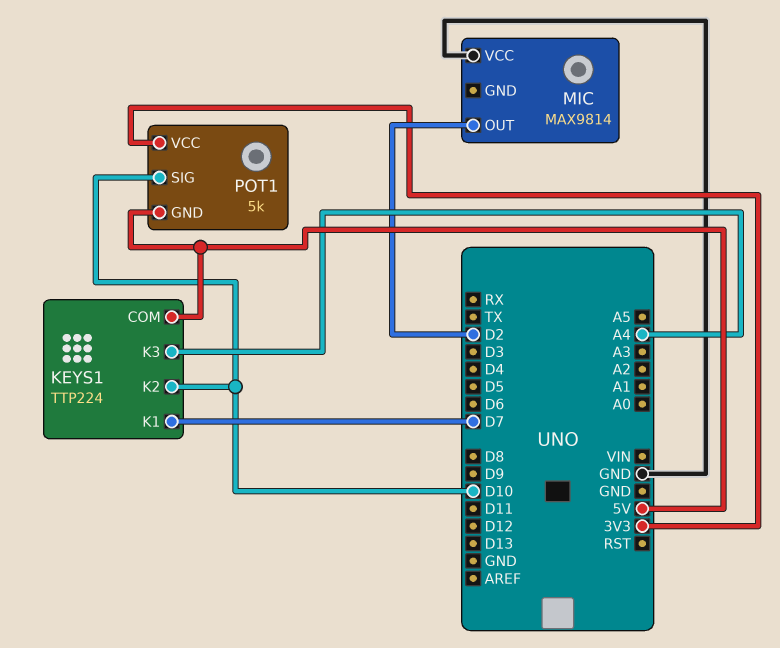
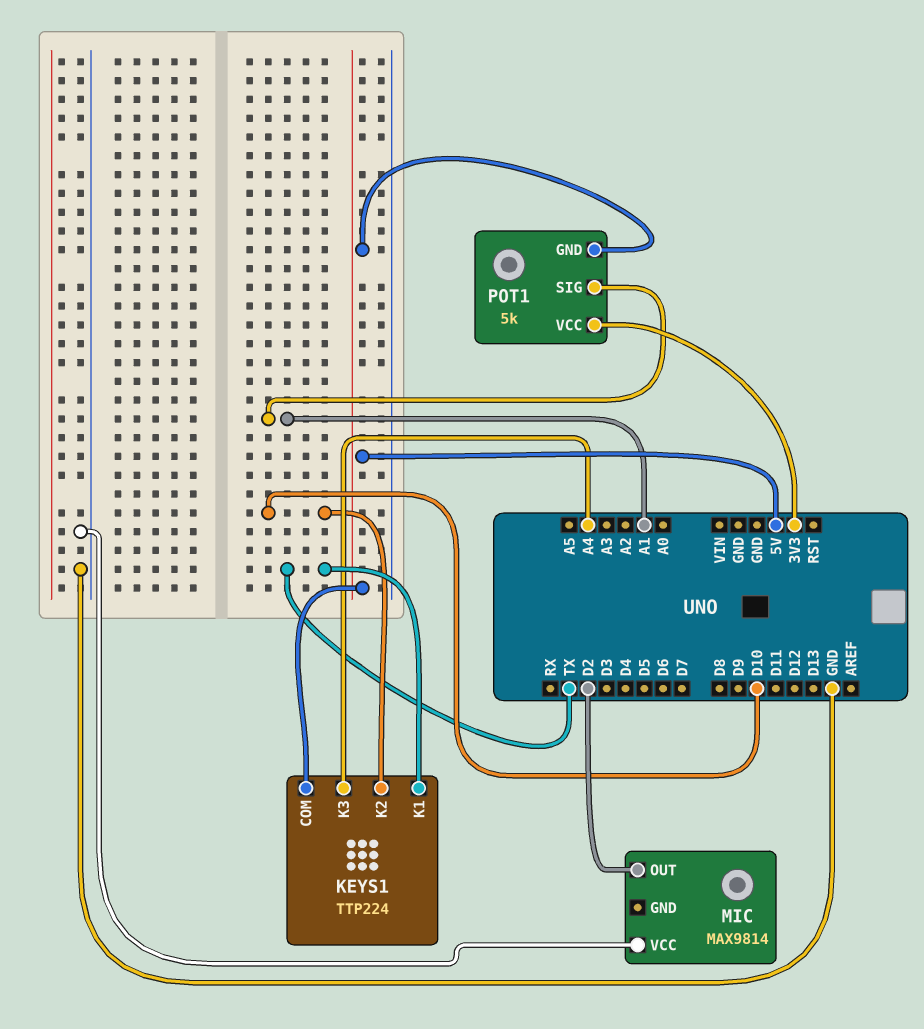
KEYS1 pin K1: D7 -> TX
POT1 pin SIG: D10 -> A1

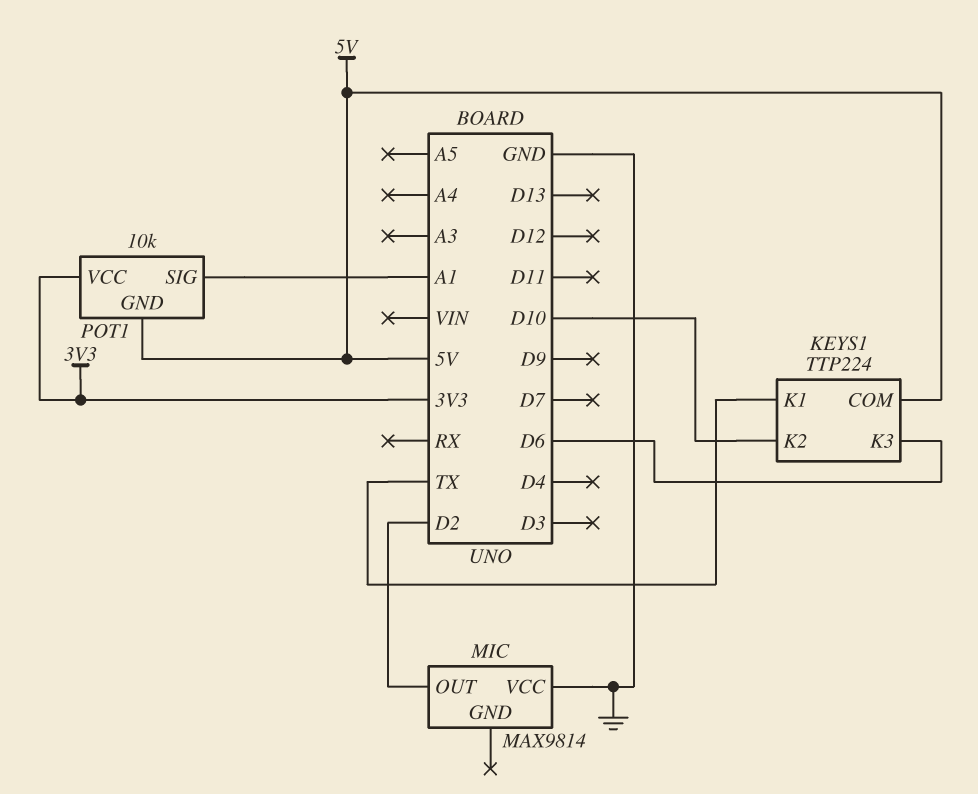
KEYS1 pin K3: A4 -> D6
POT1: 5k -> 10k

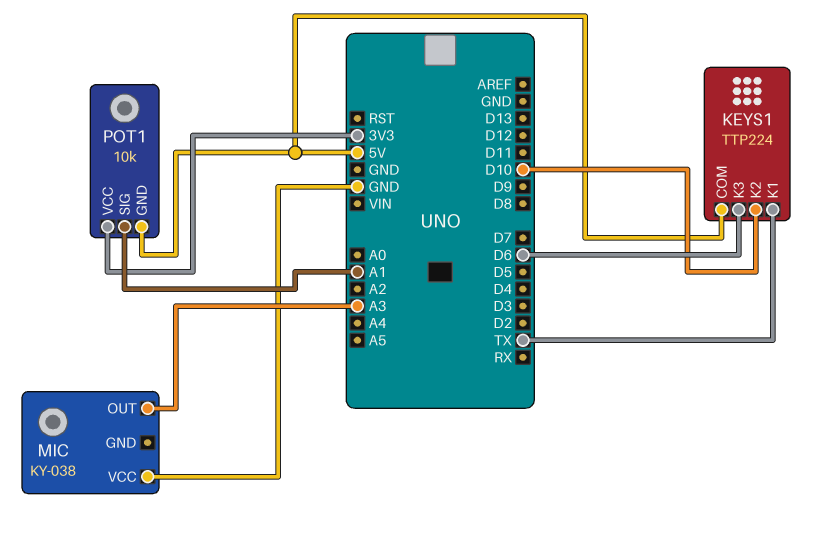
MIC: MAX9814 -> KY-038
MIC pin OUT: D2 -> A3

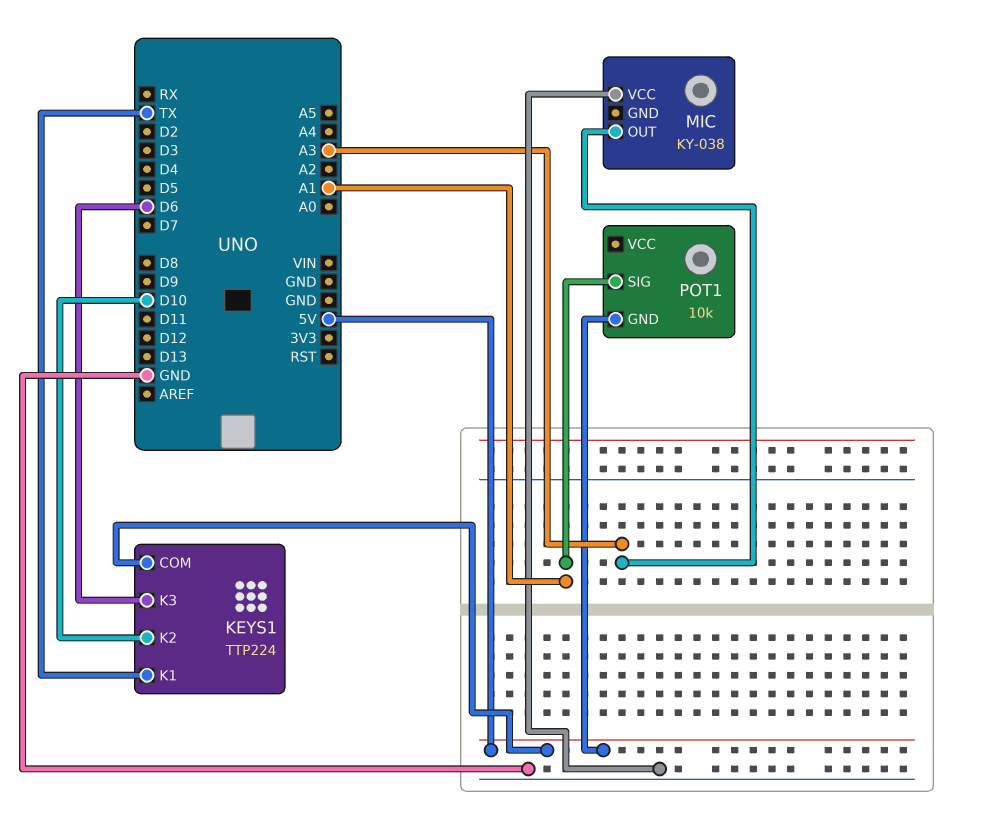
POT1 pin VCC: 3V3 -> none

